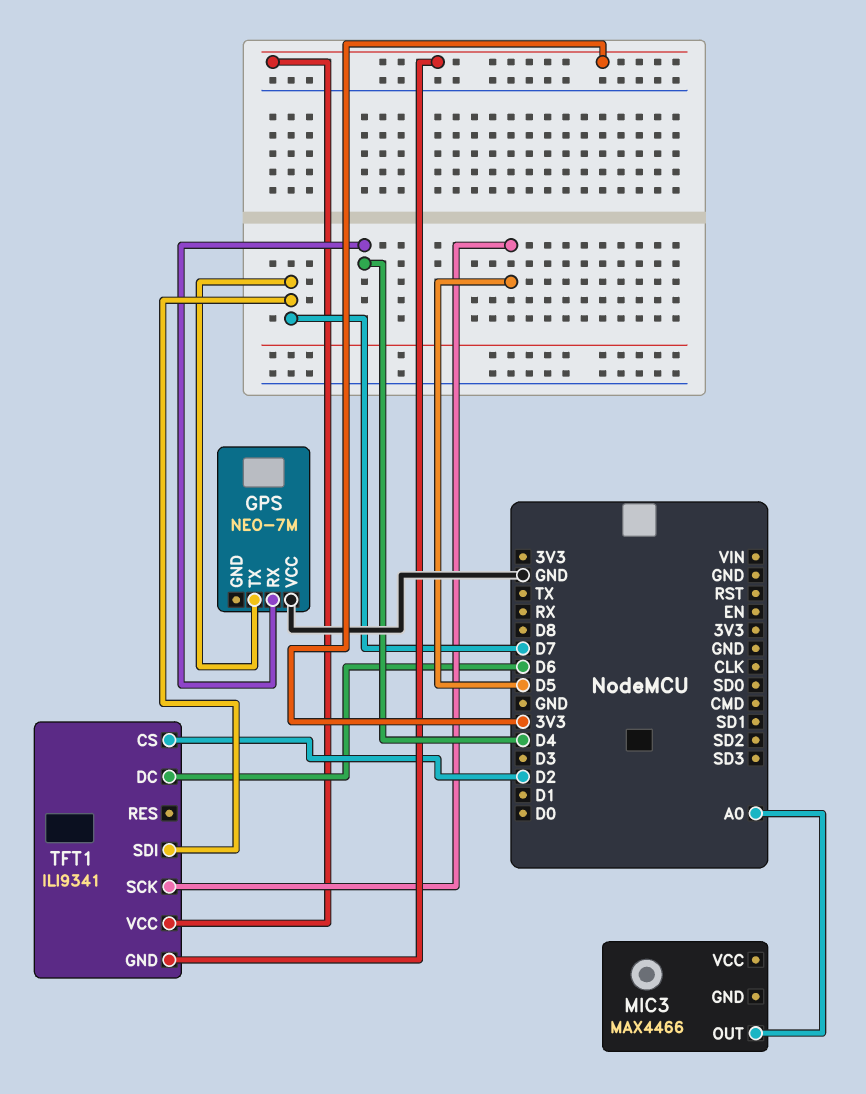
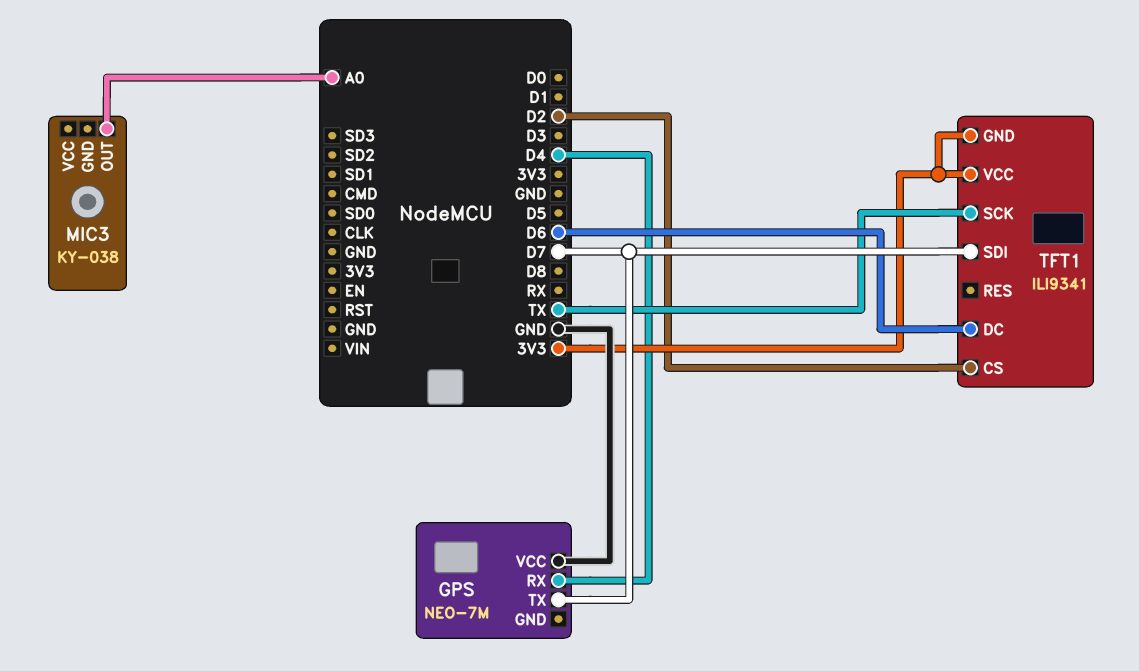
MIC3: MAX4466 -> KY-038
TFT1 pin SCK: D5 -> TX

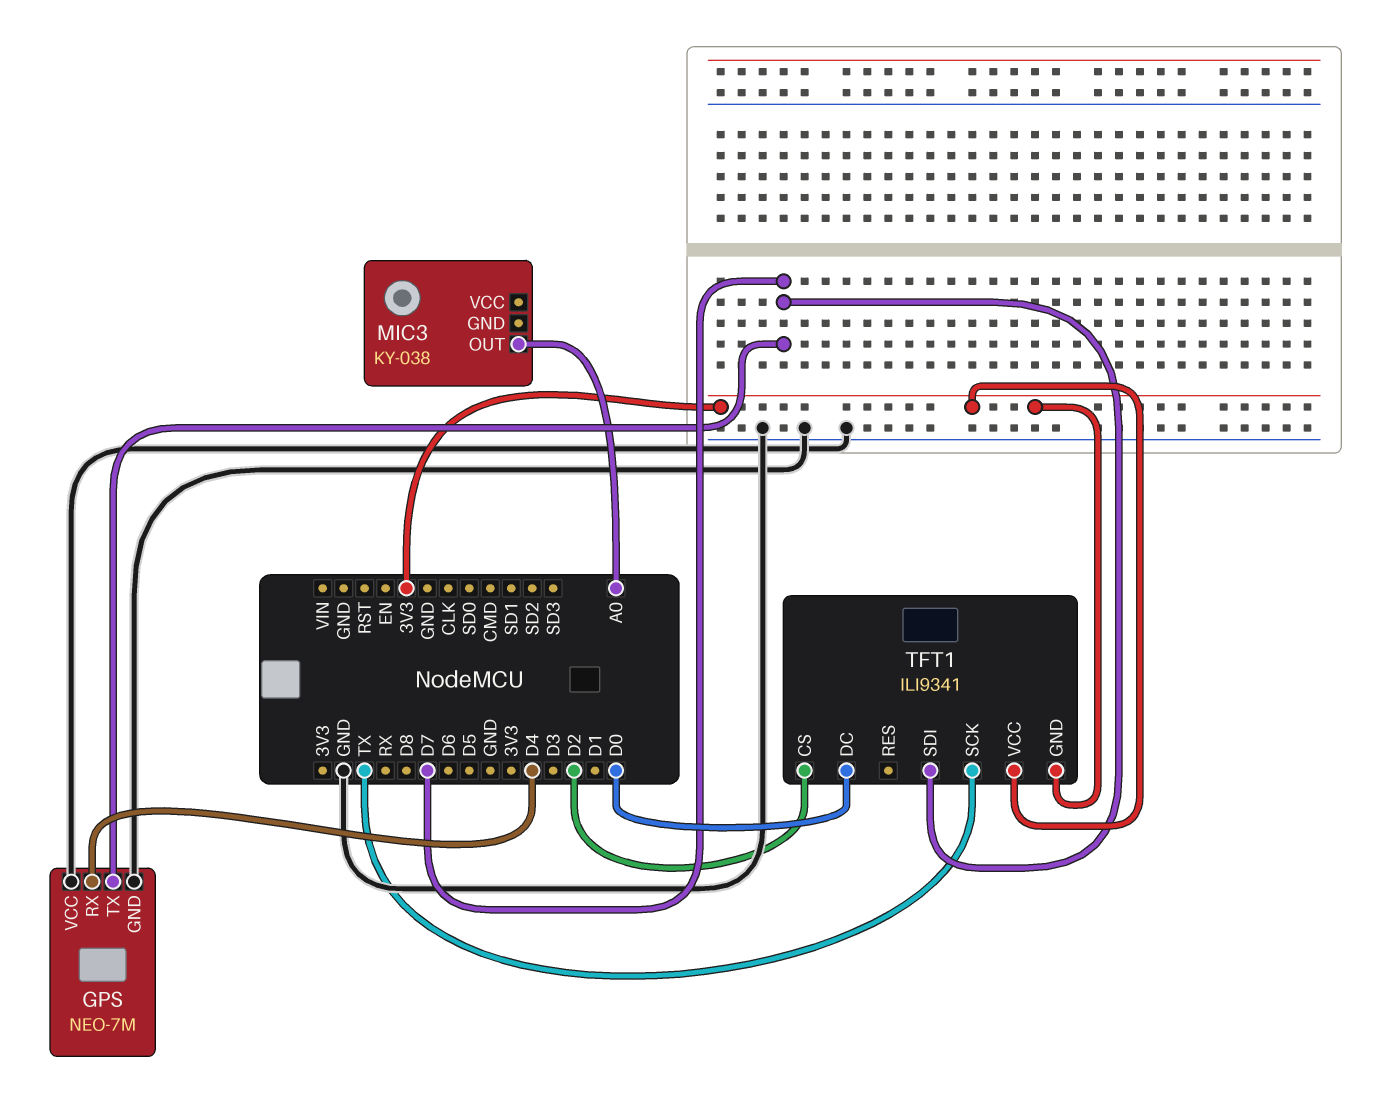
GPS pin GND: none -> GND
TFT1 pin DC: D6 -> D0

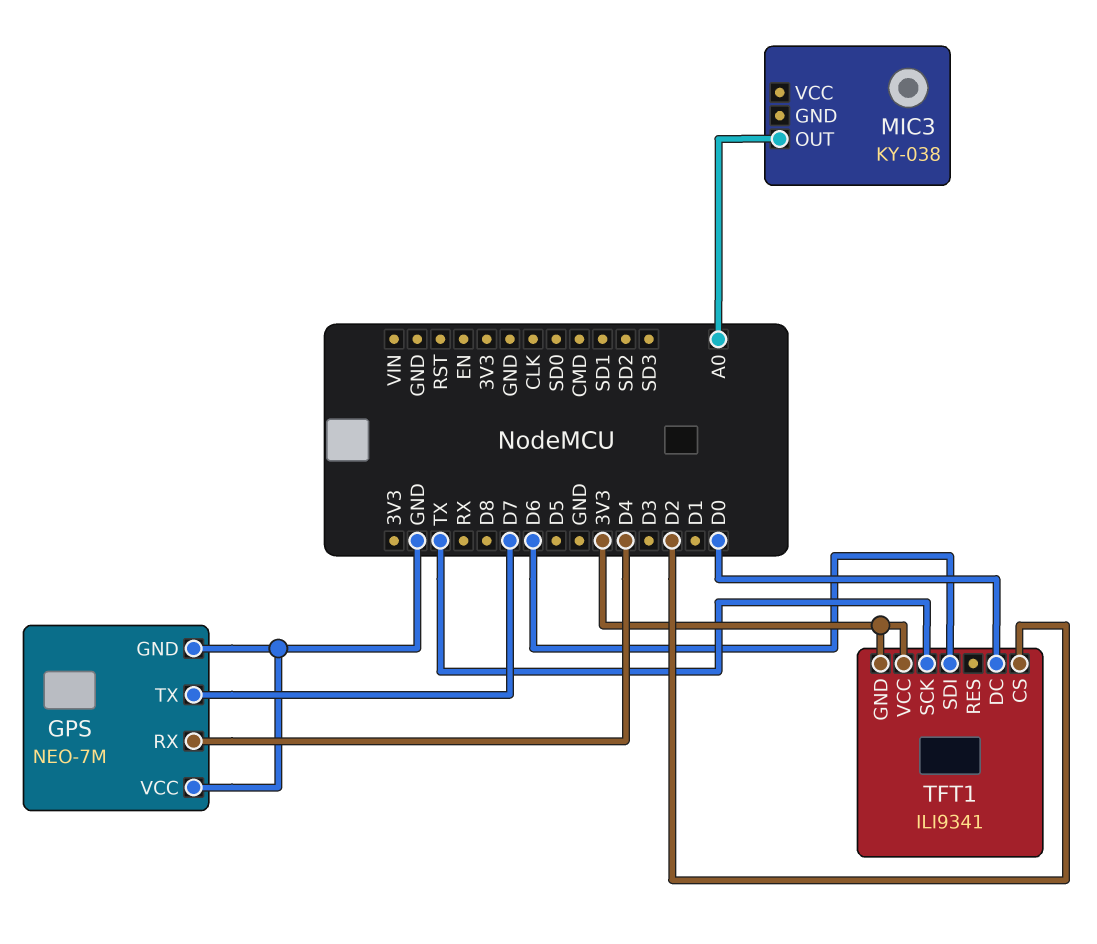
TFT1 pin SDI: D7 -> D6

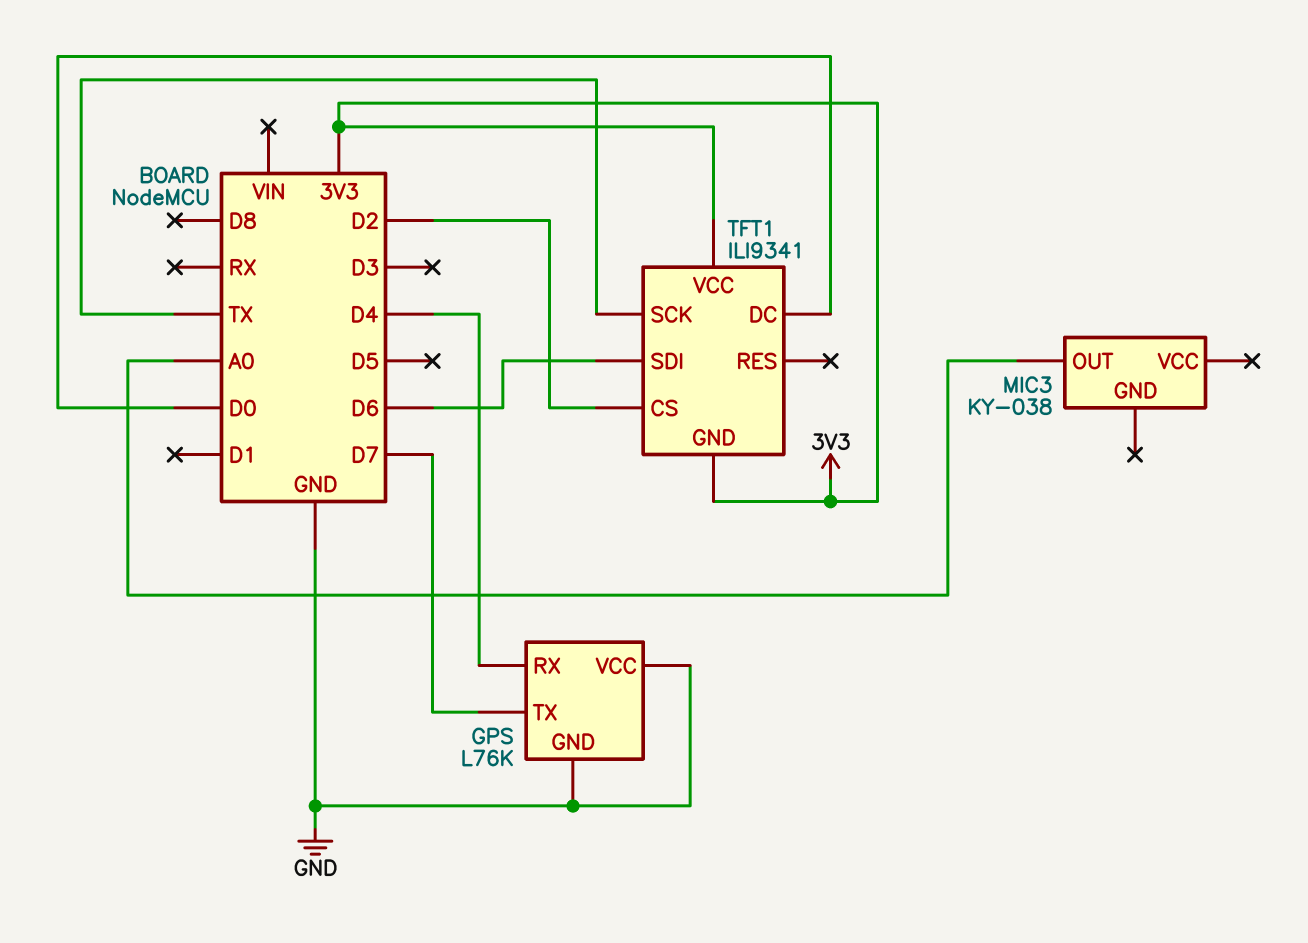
GPS: NEO-7M -> L76K

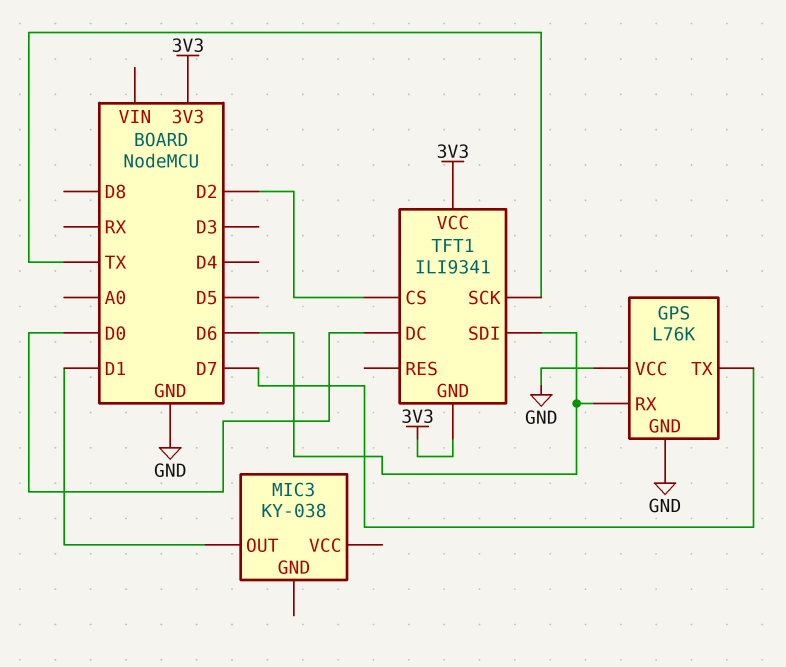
GPS pin RX: D4 -> D6
MIC3 pin OUT: A0 -> D1

